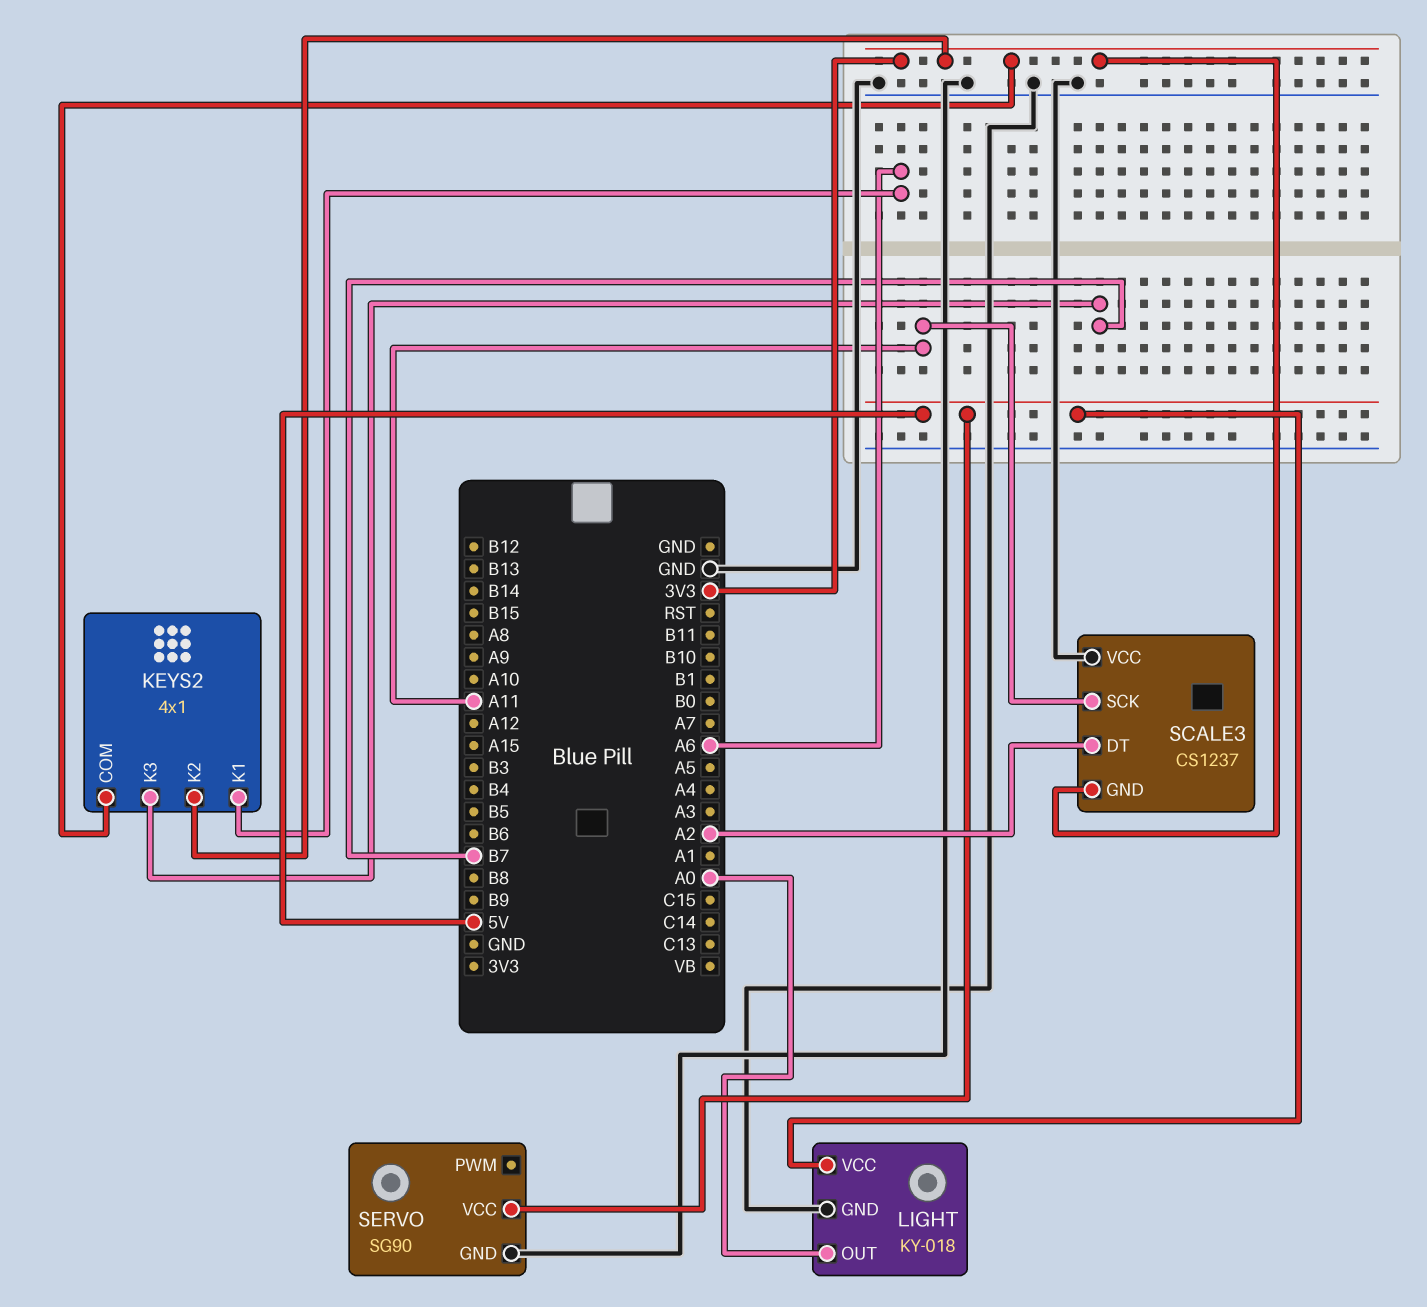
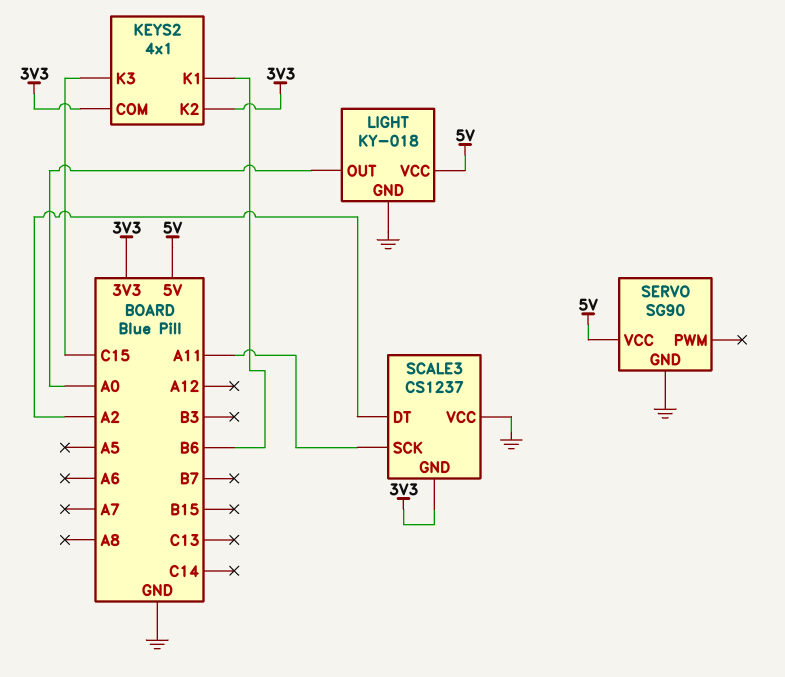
KEYS2 pin K1: A6 -> B6
KEYS2 pin K3: B7 -> C15

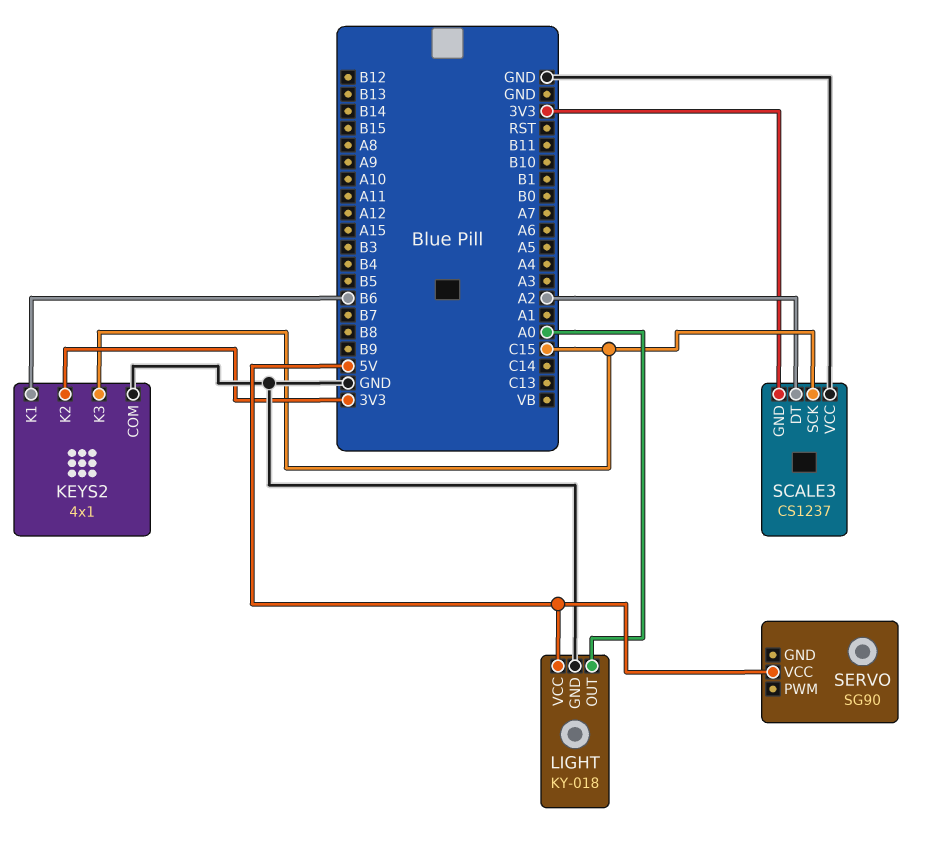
KEYS2 pin COM: 3V3 -> GND
SCALE3 pin SCK: A11 -> C15
SERVO pin GND: GND -> none

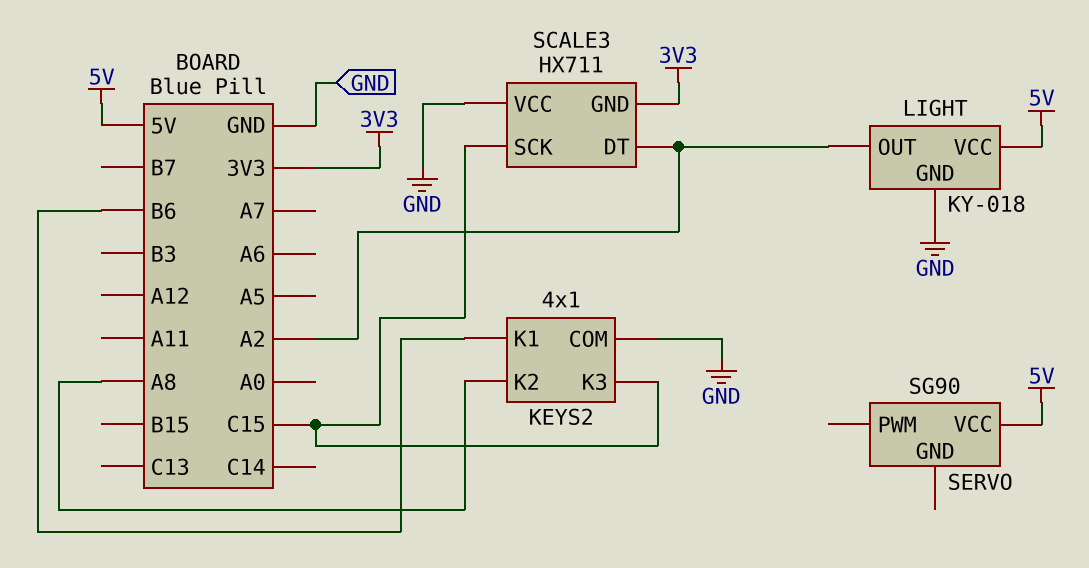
KEYS2 pin K2: 3V3 -> A8
LIGHT pin OUT: A0 -> A2
SCALE3: CS1237 -> HX711

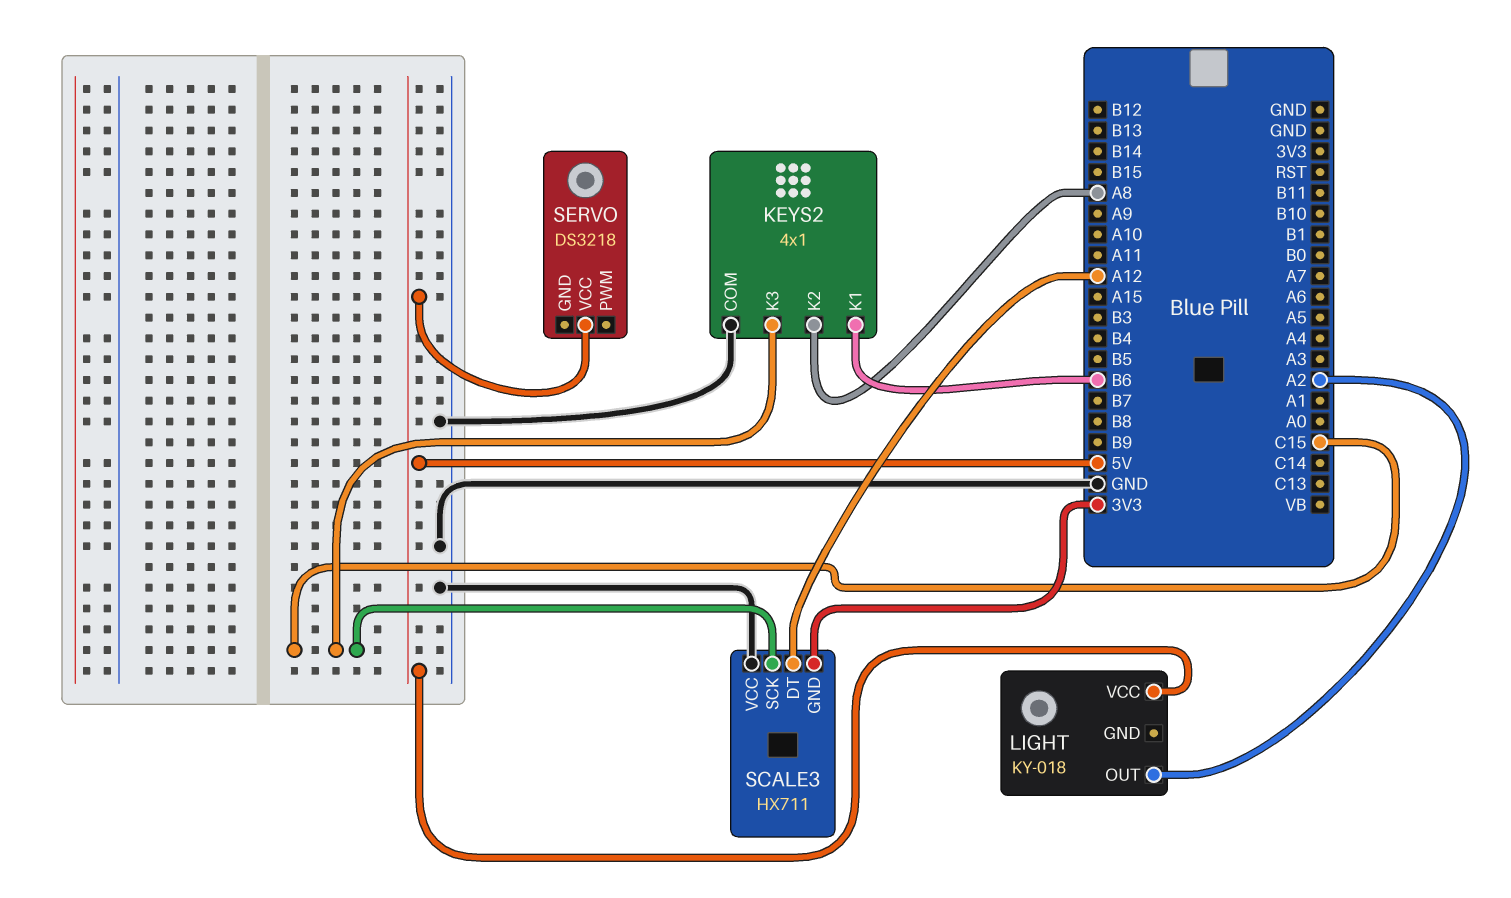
LIGHT pin GND: GND -> none
SCALE3 pin DT: A2 -> A12
SERVO: SG90 -> DS3218

